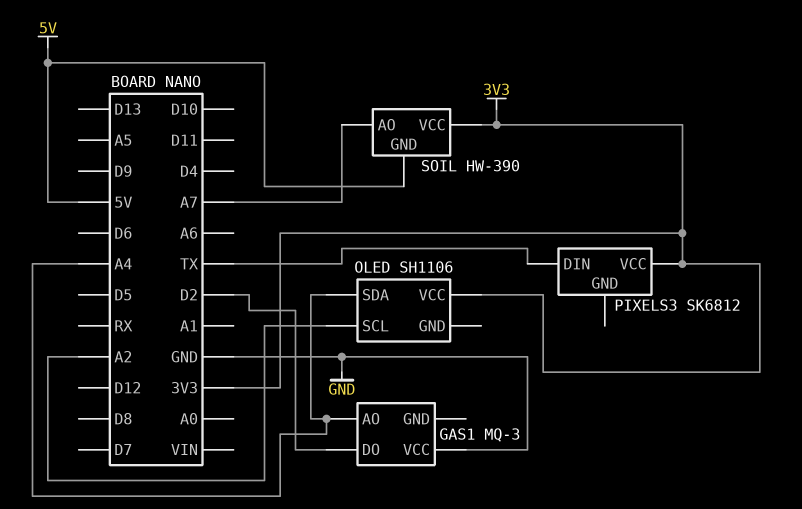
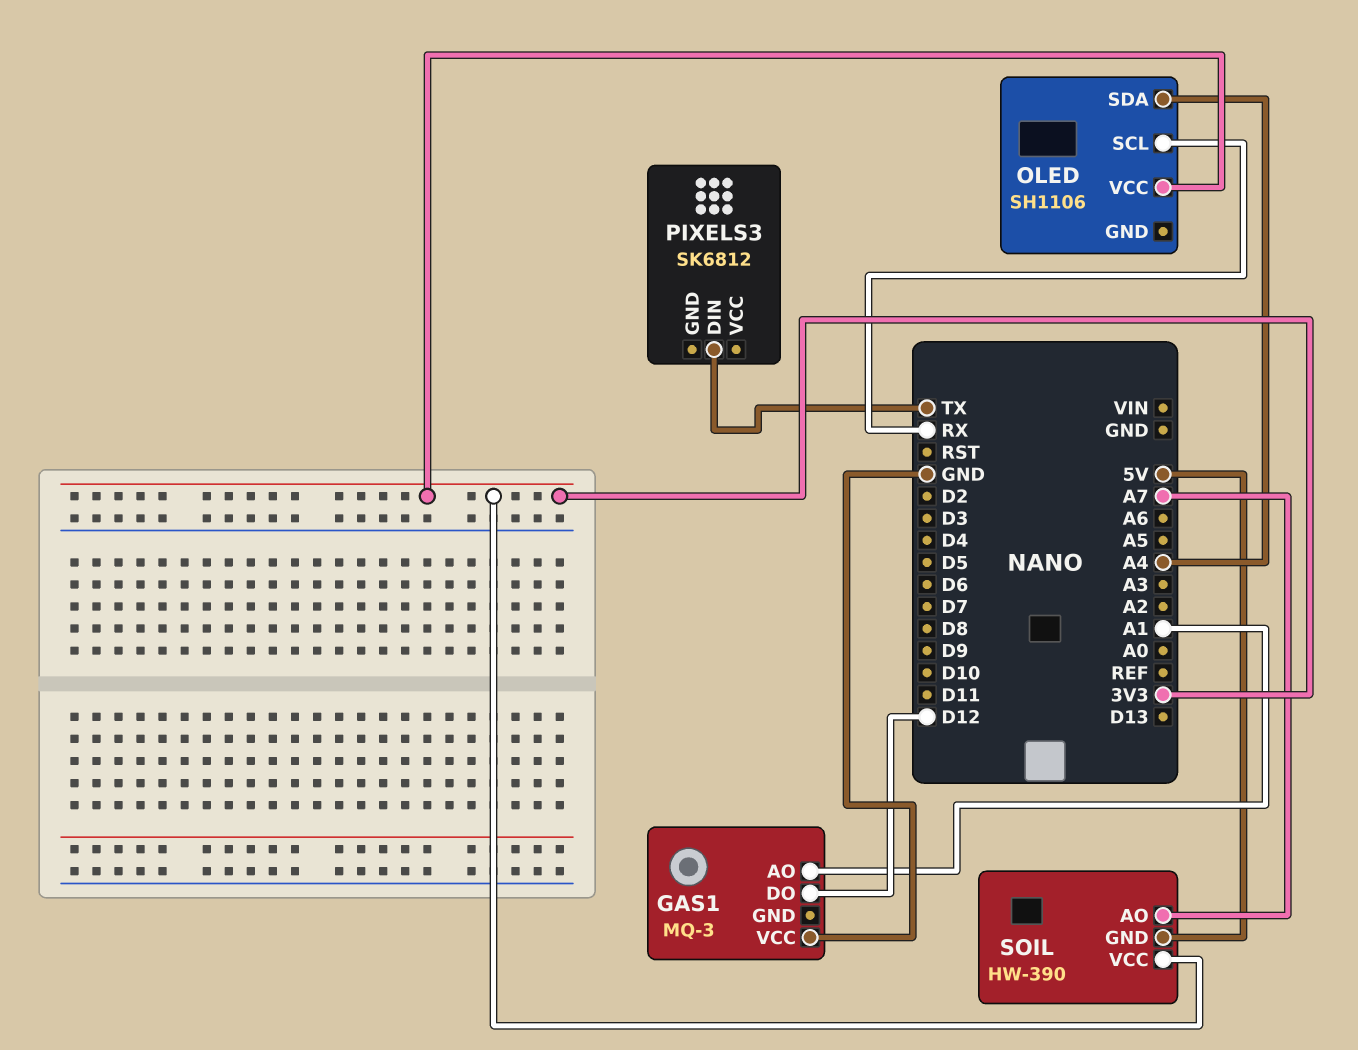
GAS1 pin AO: A4 -> A1
GAS1 pin DO: D2 -> D12
OLED pin SCL: A2 -> RX
PIXELS3 pin VCC: 3V3 -> none

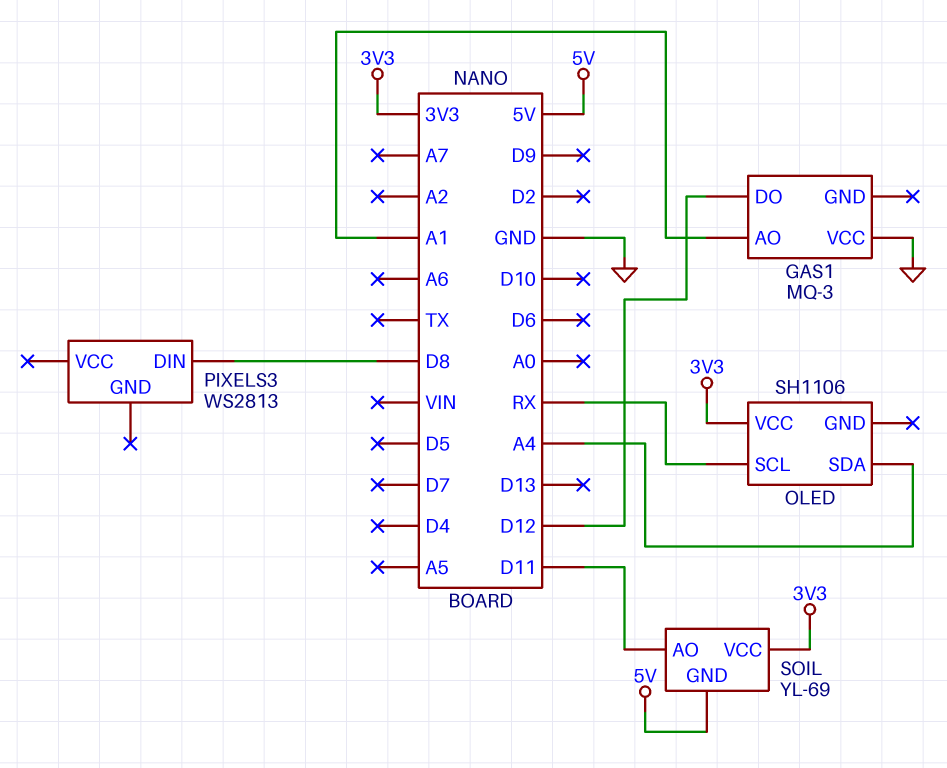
PIXELS3: SK6812 -> WS2813
PIXELS3 pin DIN: TX -> D8
SOIL: HW-390 -> YL-69
SOIL pin AO: A7 -> D11

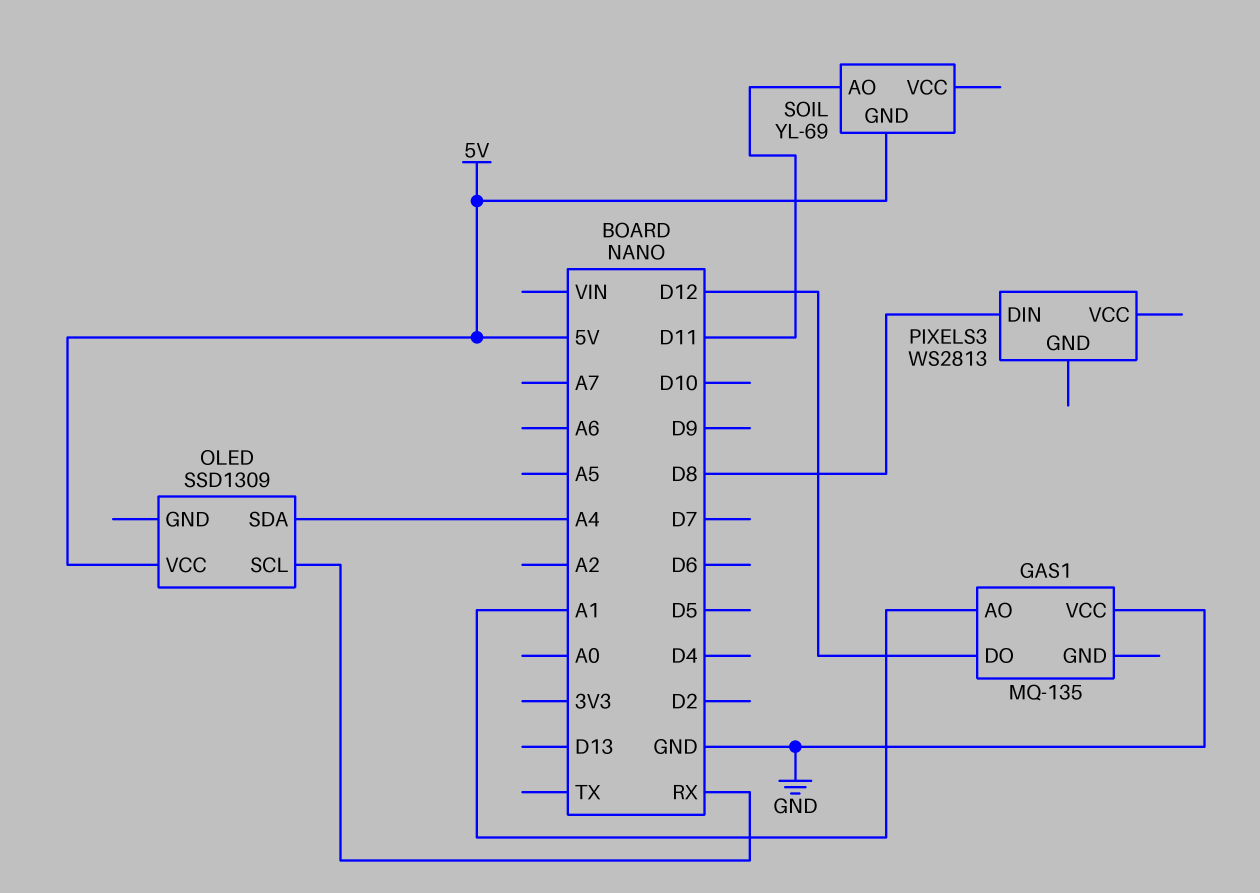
GAS1: MQ-3 -> MQ-135
OLED: SH1106 -> SSD1309
OLED pin VCC: 3V3 -> 5V
SOIL pin VCC: 3V3 -> none

